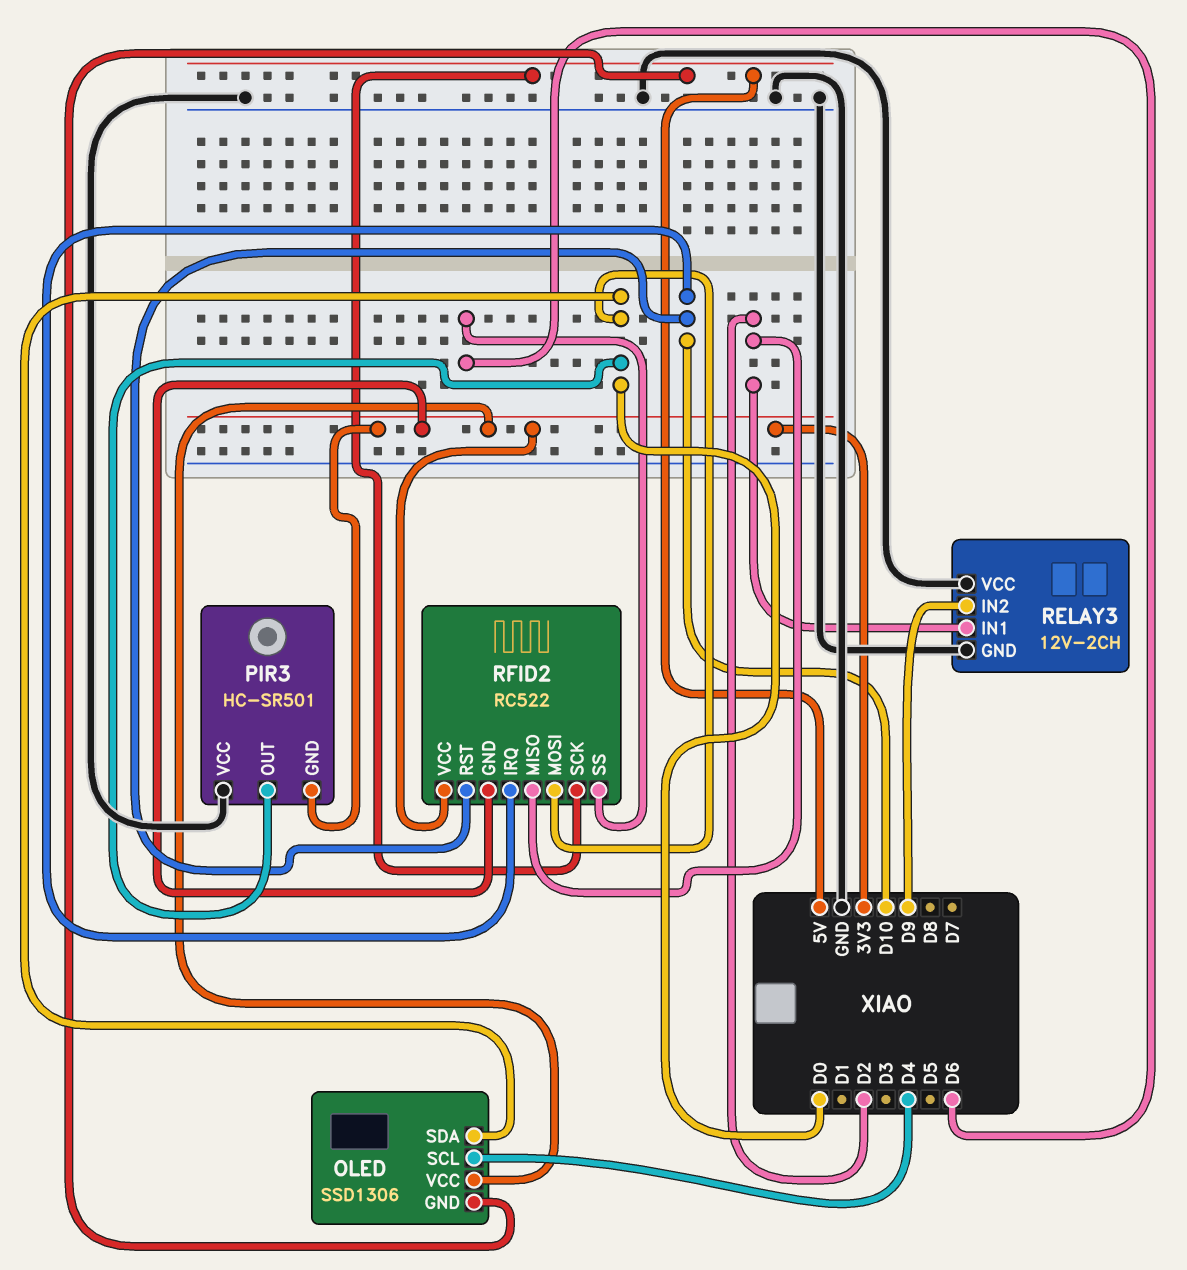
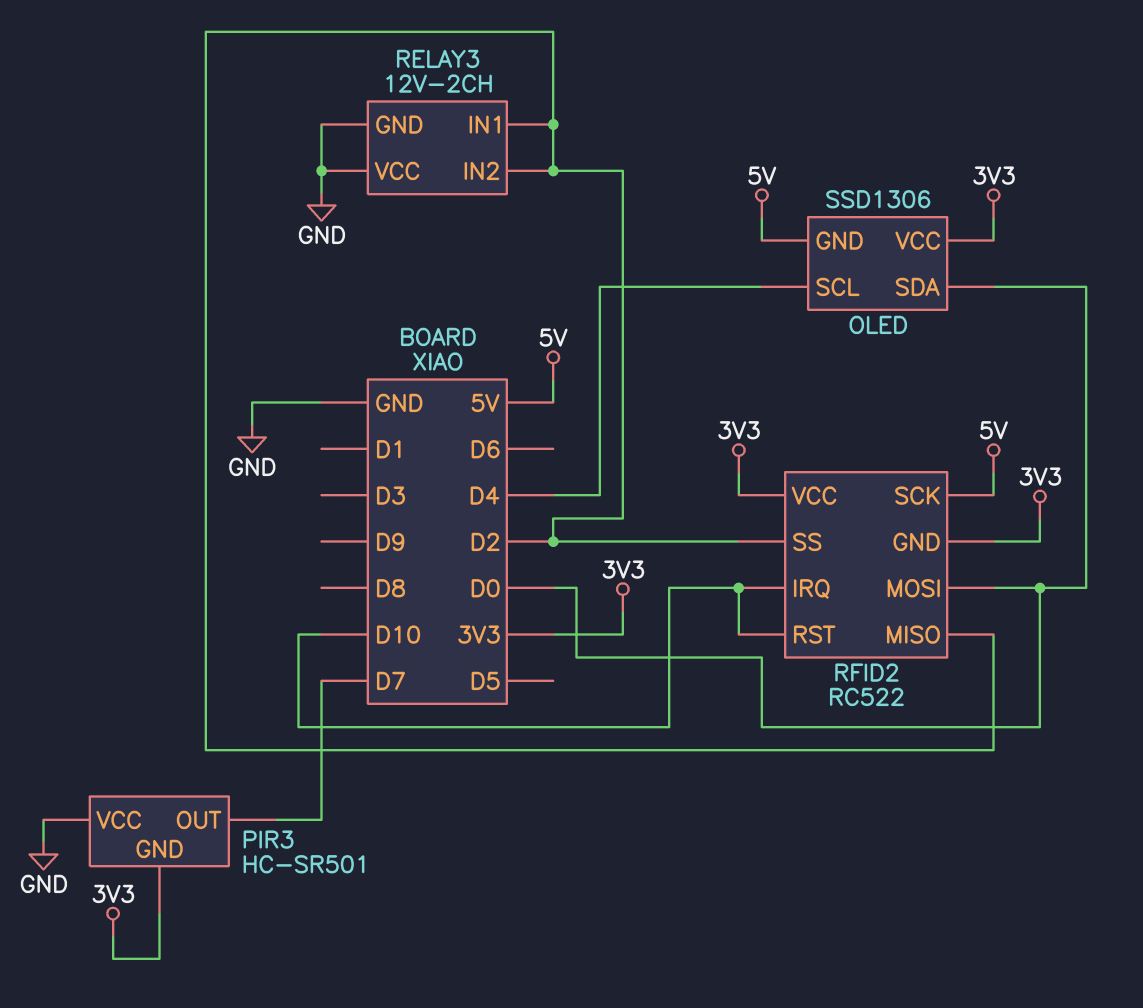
PIR3 pin OUT: D0 -> D7
RELAY3 pin IN2: D9 -> D2
RFID2 pin SS: D6 -> D2

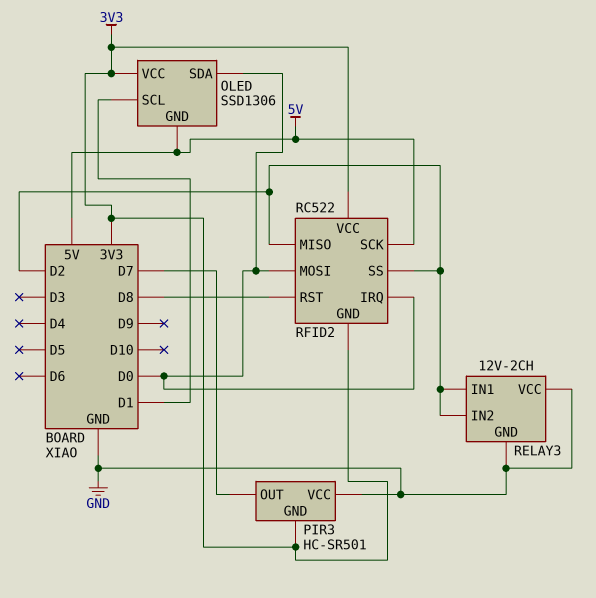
OLED pin SCL: D4 -> D1
RFID2 pin IRQ: D10 -> D0
RFID2 pin RST: D10 -> D8

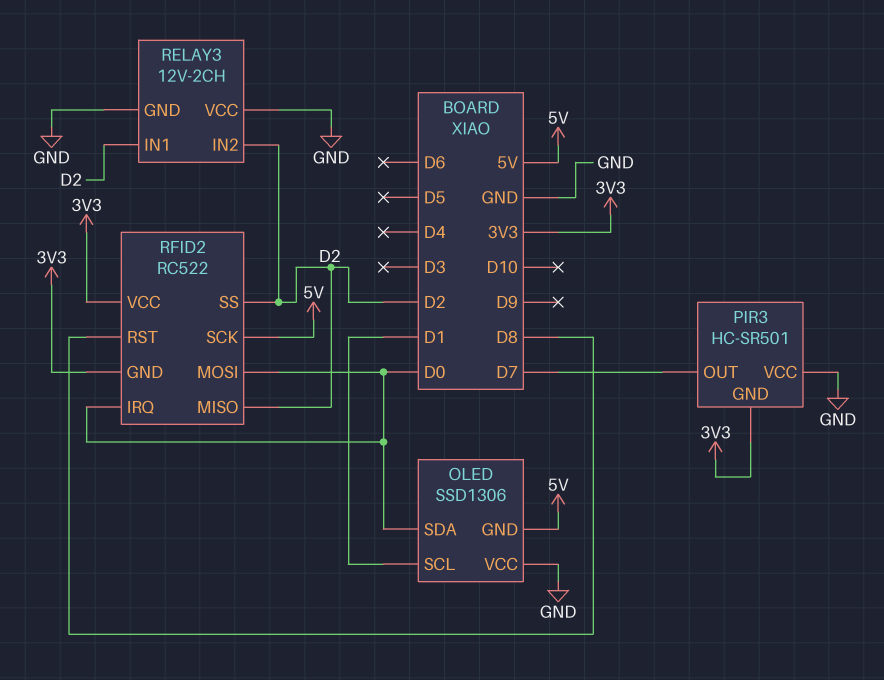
OLED pin VCC: 3V3 -> GND

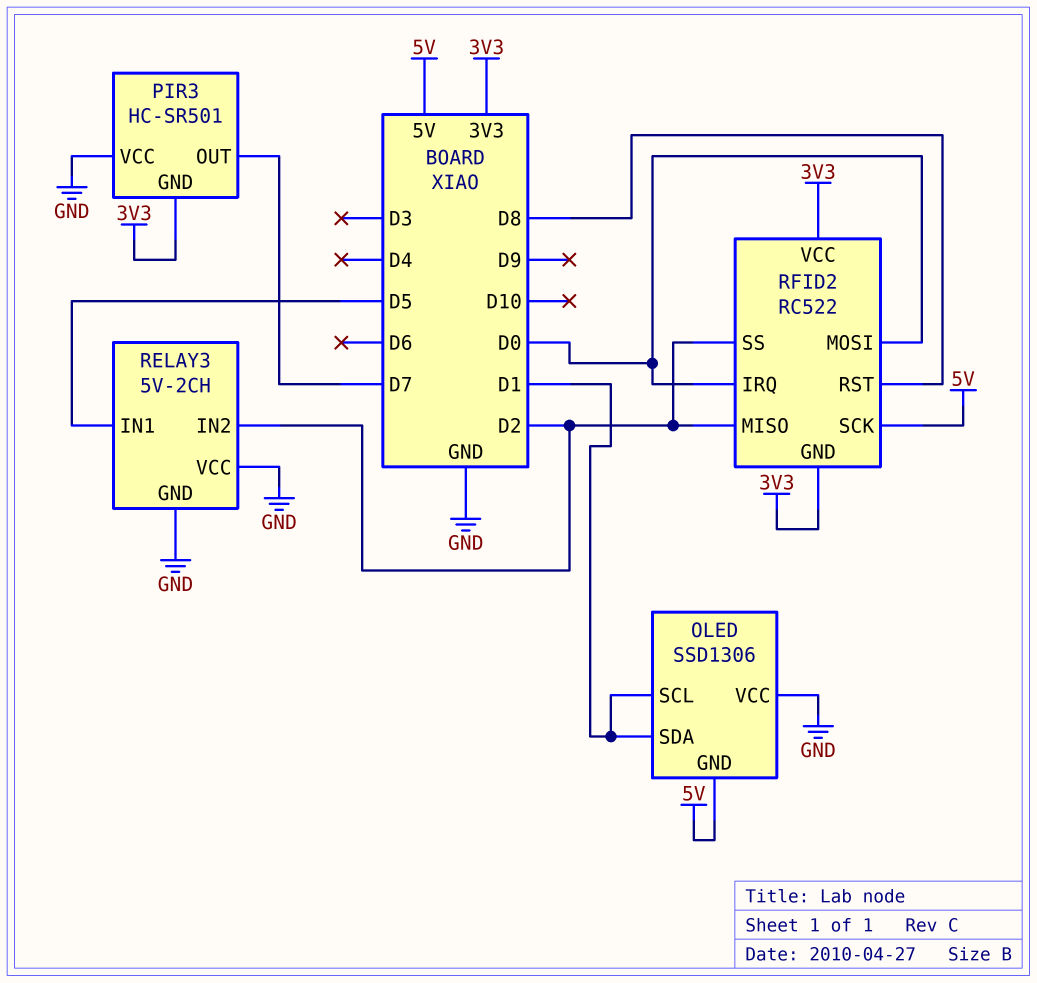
OLED pin SDA: D0 -> D1
RELAY3: 12V-2CH -> 5V-2CH
RELAY3 pin IN1: D2 -> D5

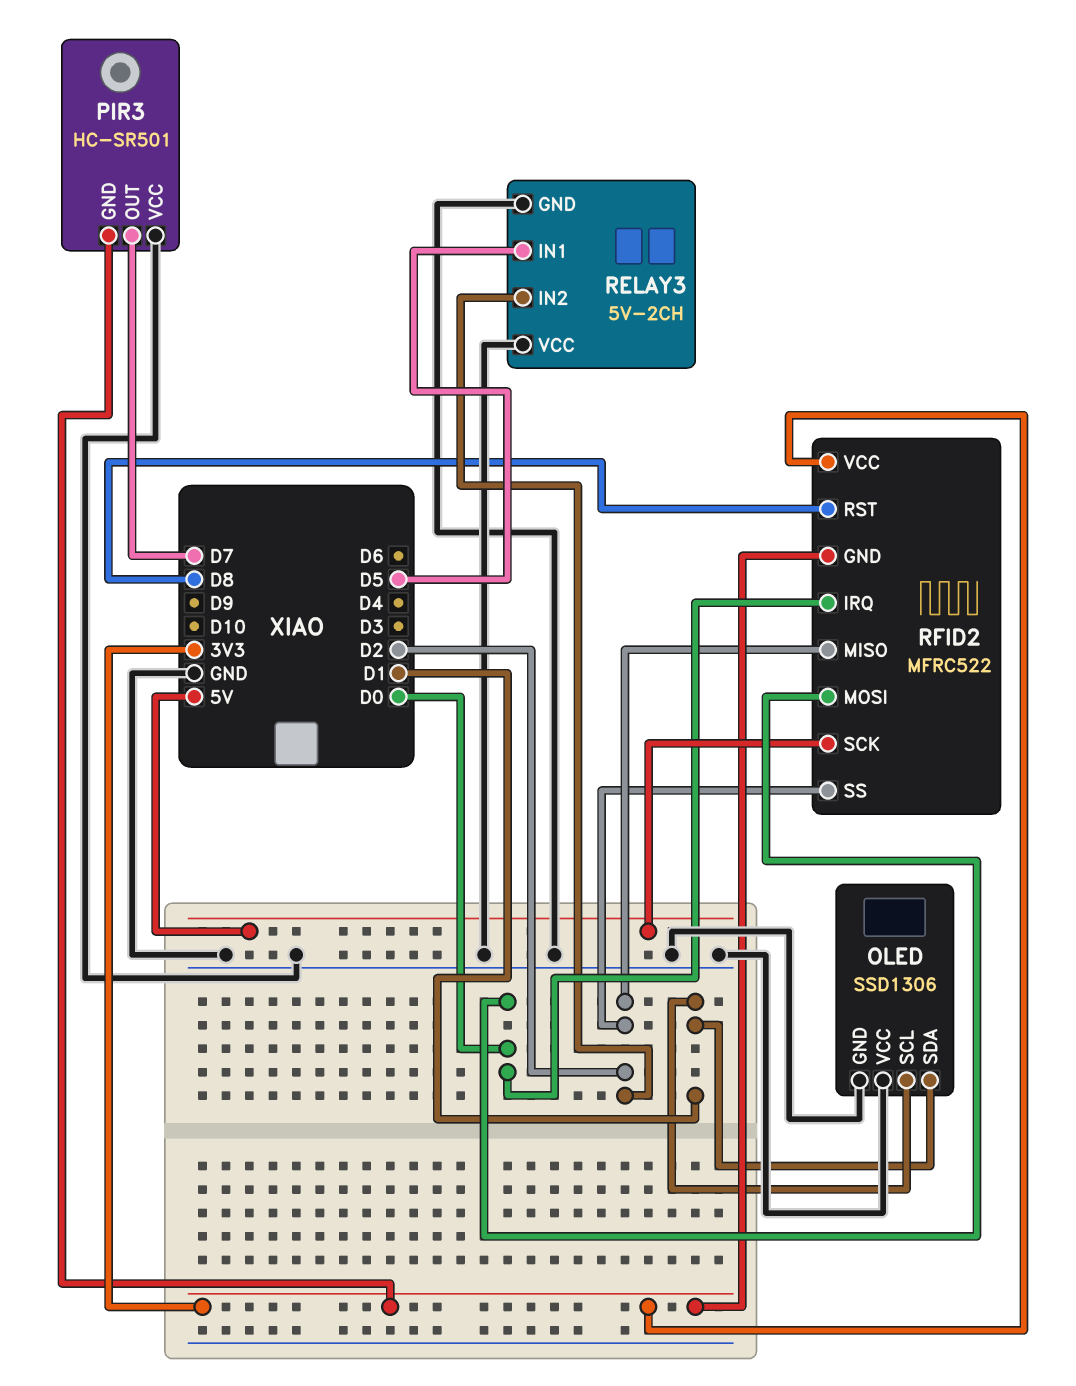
OLED pin GND: 5V -> GND
RFID2: RC522 -> MFRC522

